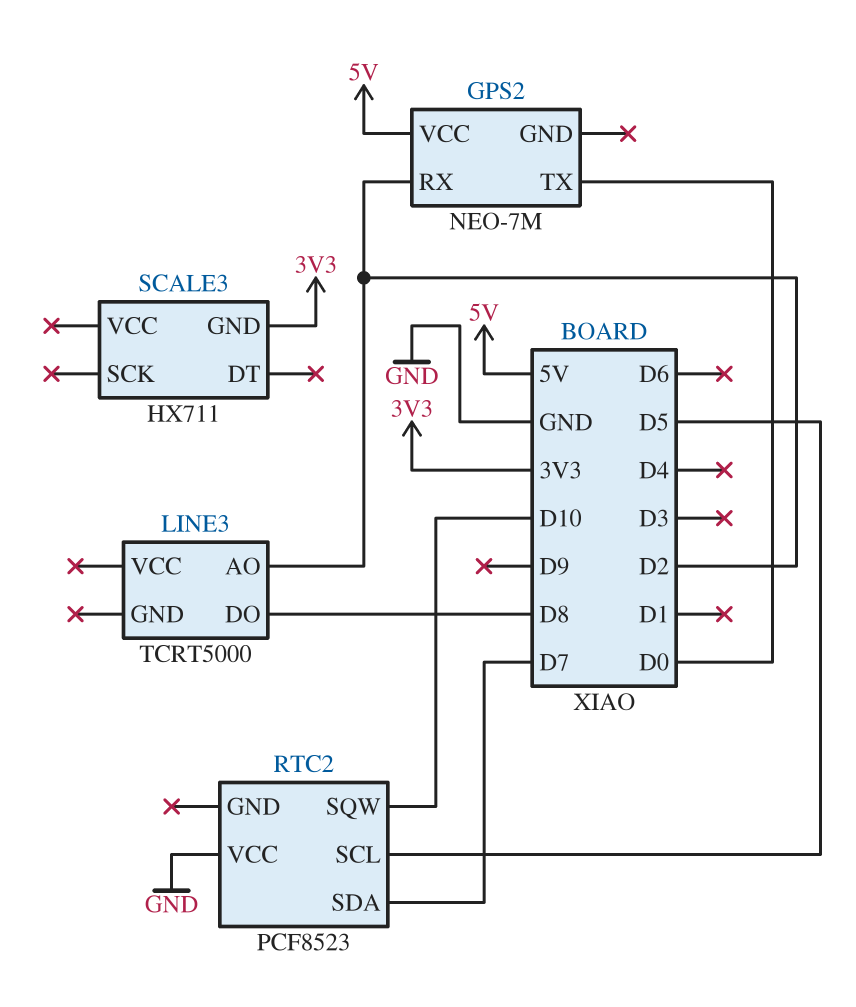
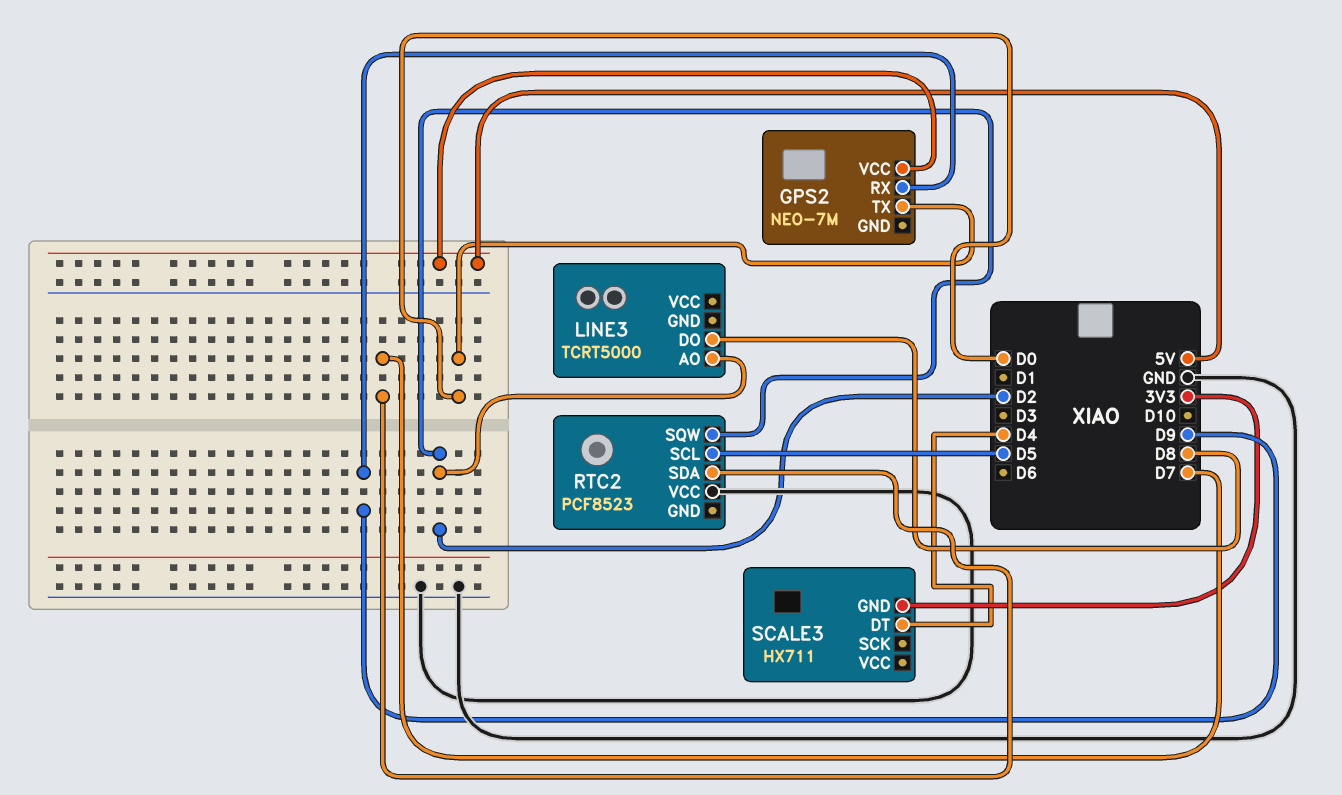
GPS2 pin RX: D2 -> D9
RTC2 pin SQW: D10 -> D2
SCALE3 pin DT: none -> D4

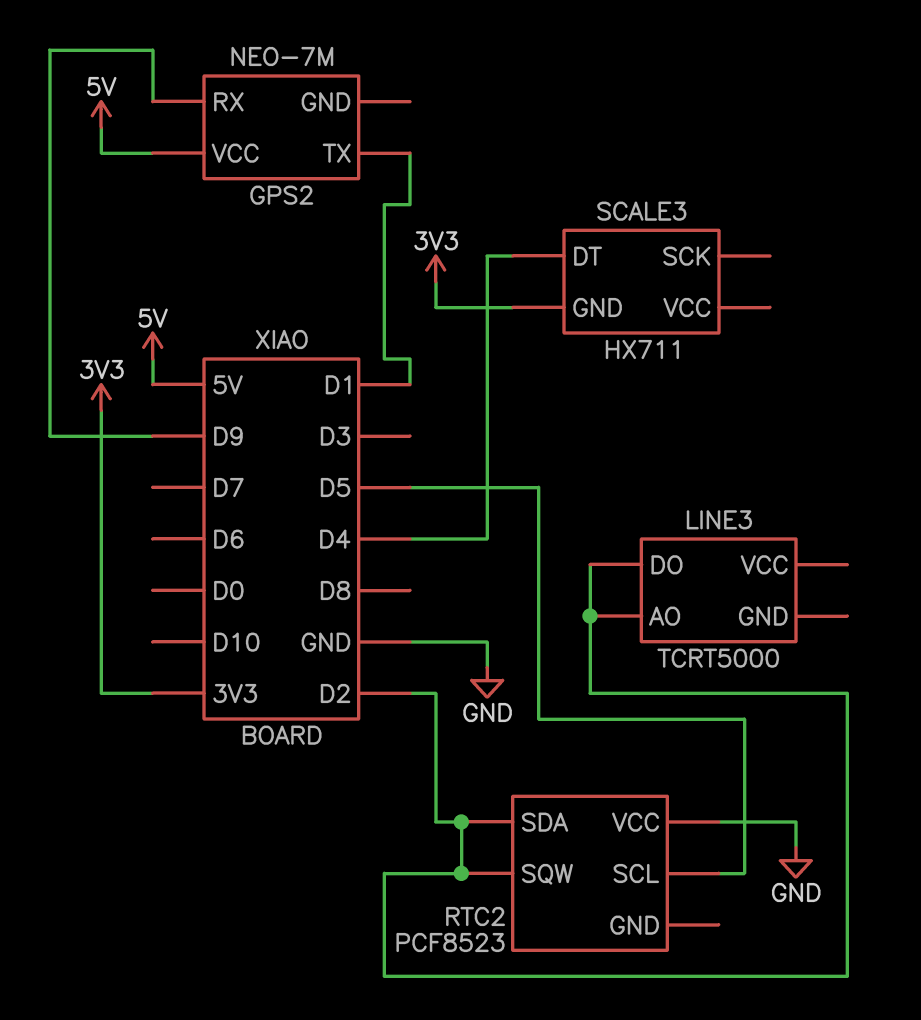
GPS2 pin TX: D0 -> D1
LINE3 pin DO: D8 -> D2
RTC2 pin SDA: D7 -> D2

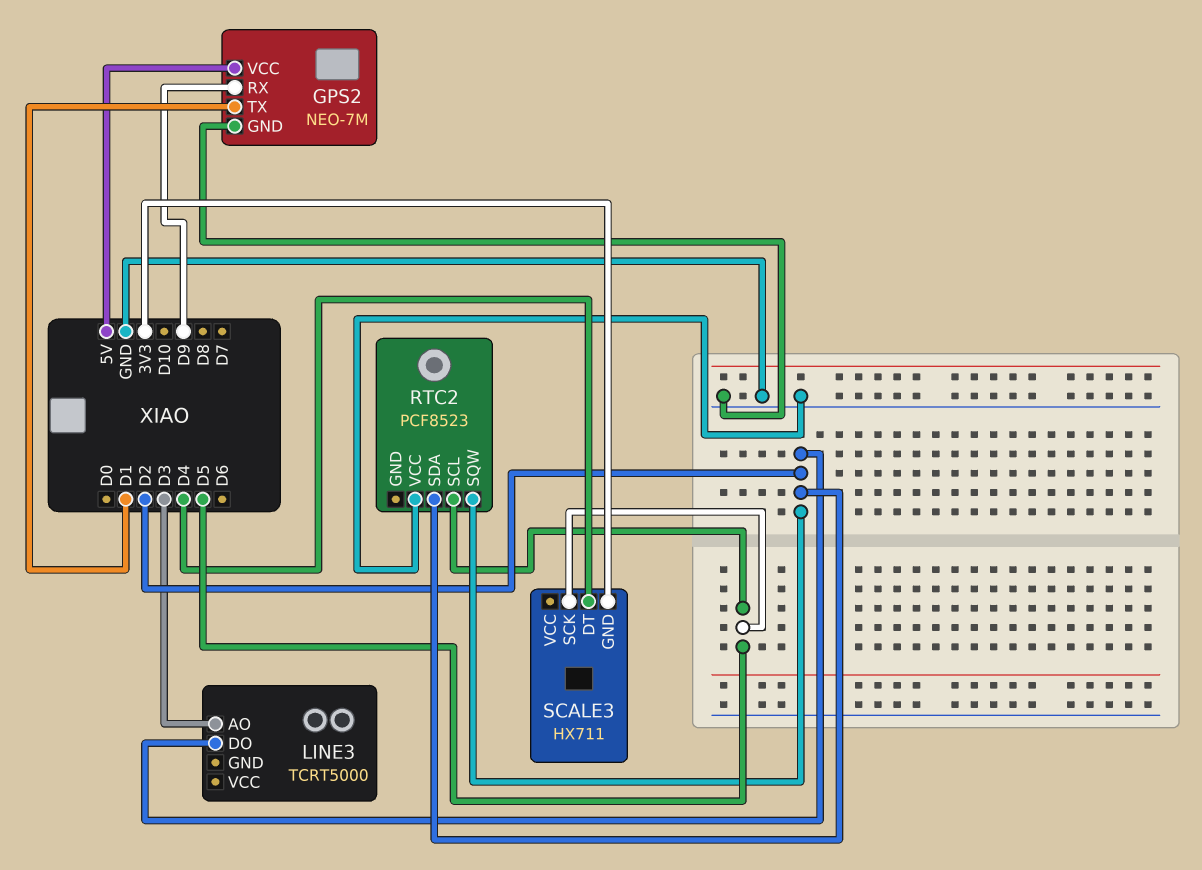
GPS2 pin GND: none -> GND
LINE3 pin AO: D2 -> D3
SCALE3 pin SCK: none -> D5

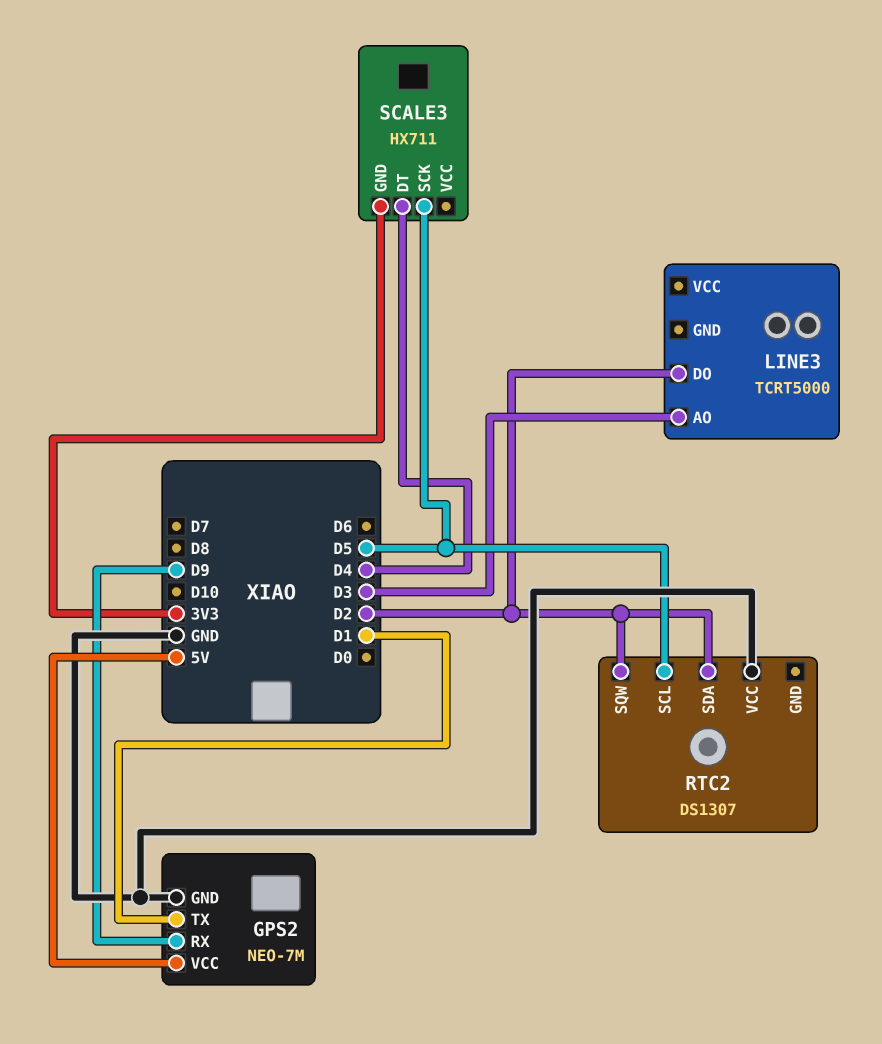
RTC2: PCF8523 -> DS1307

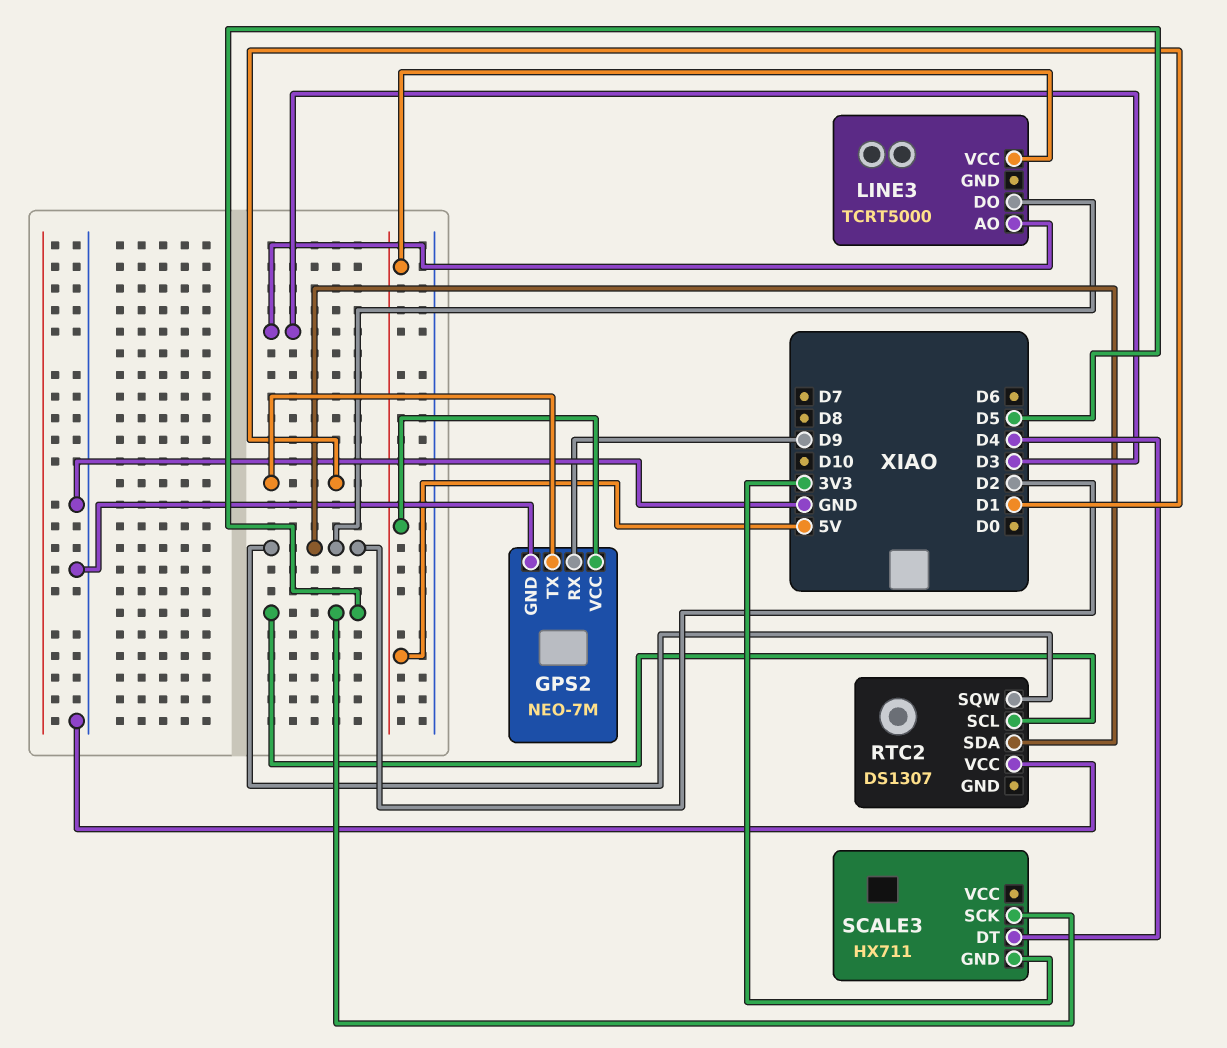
LINE3 pin VCC: none -> 5V

